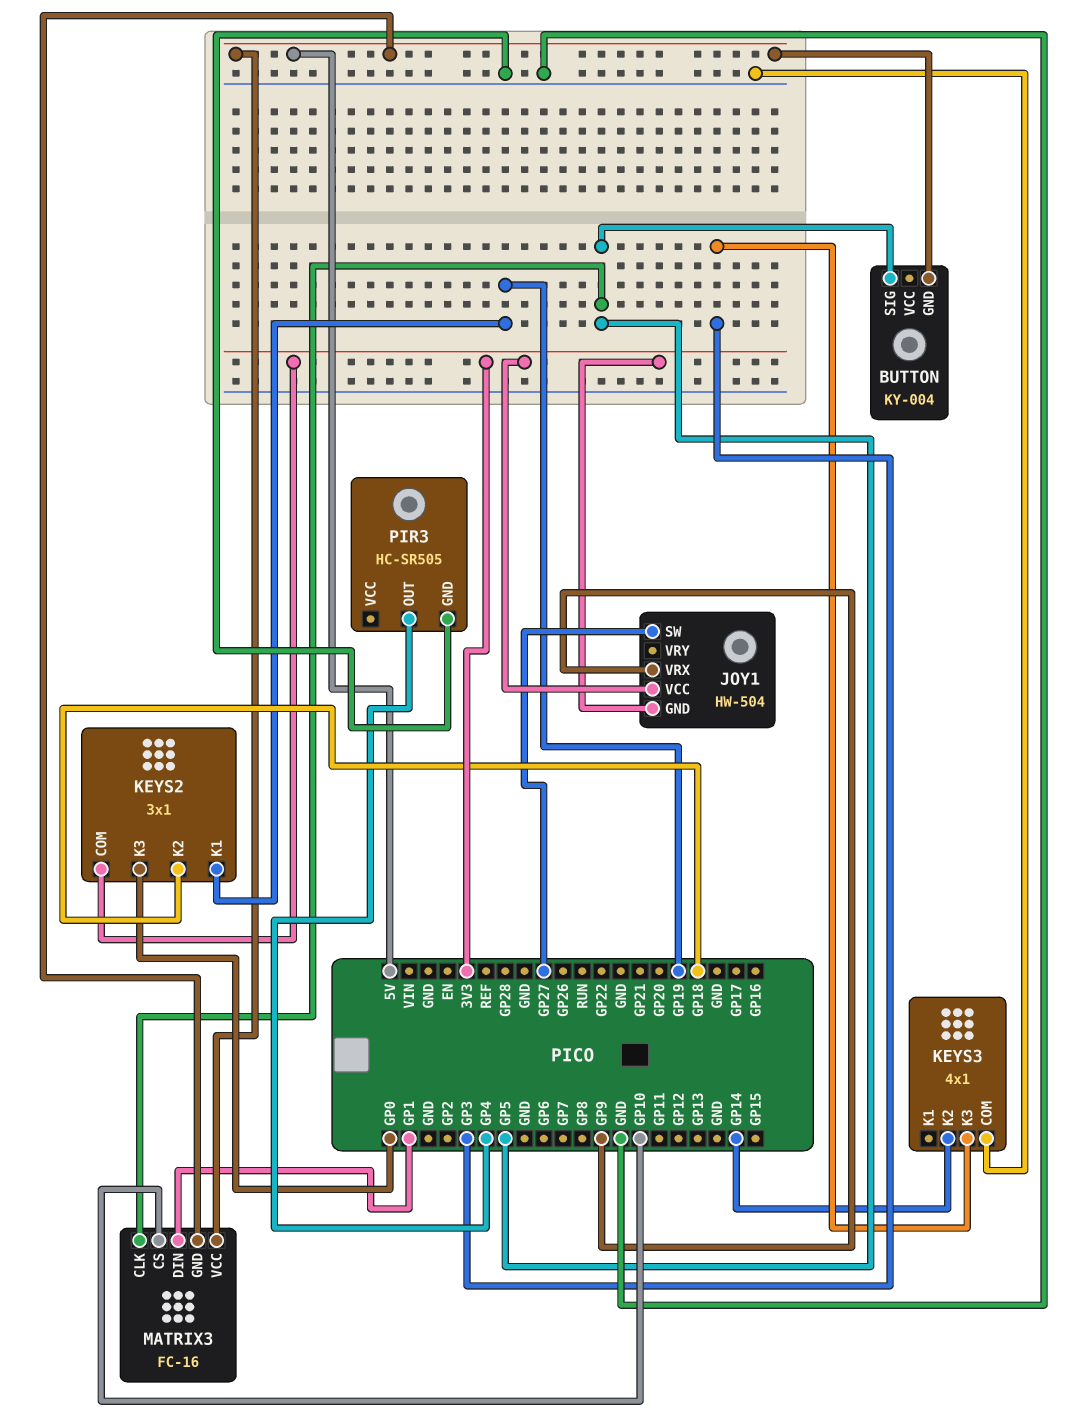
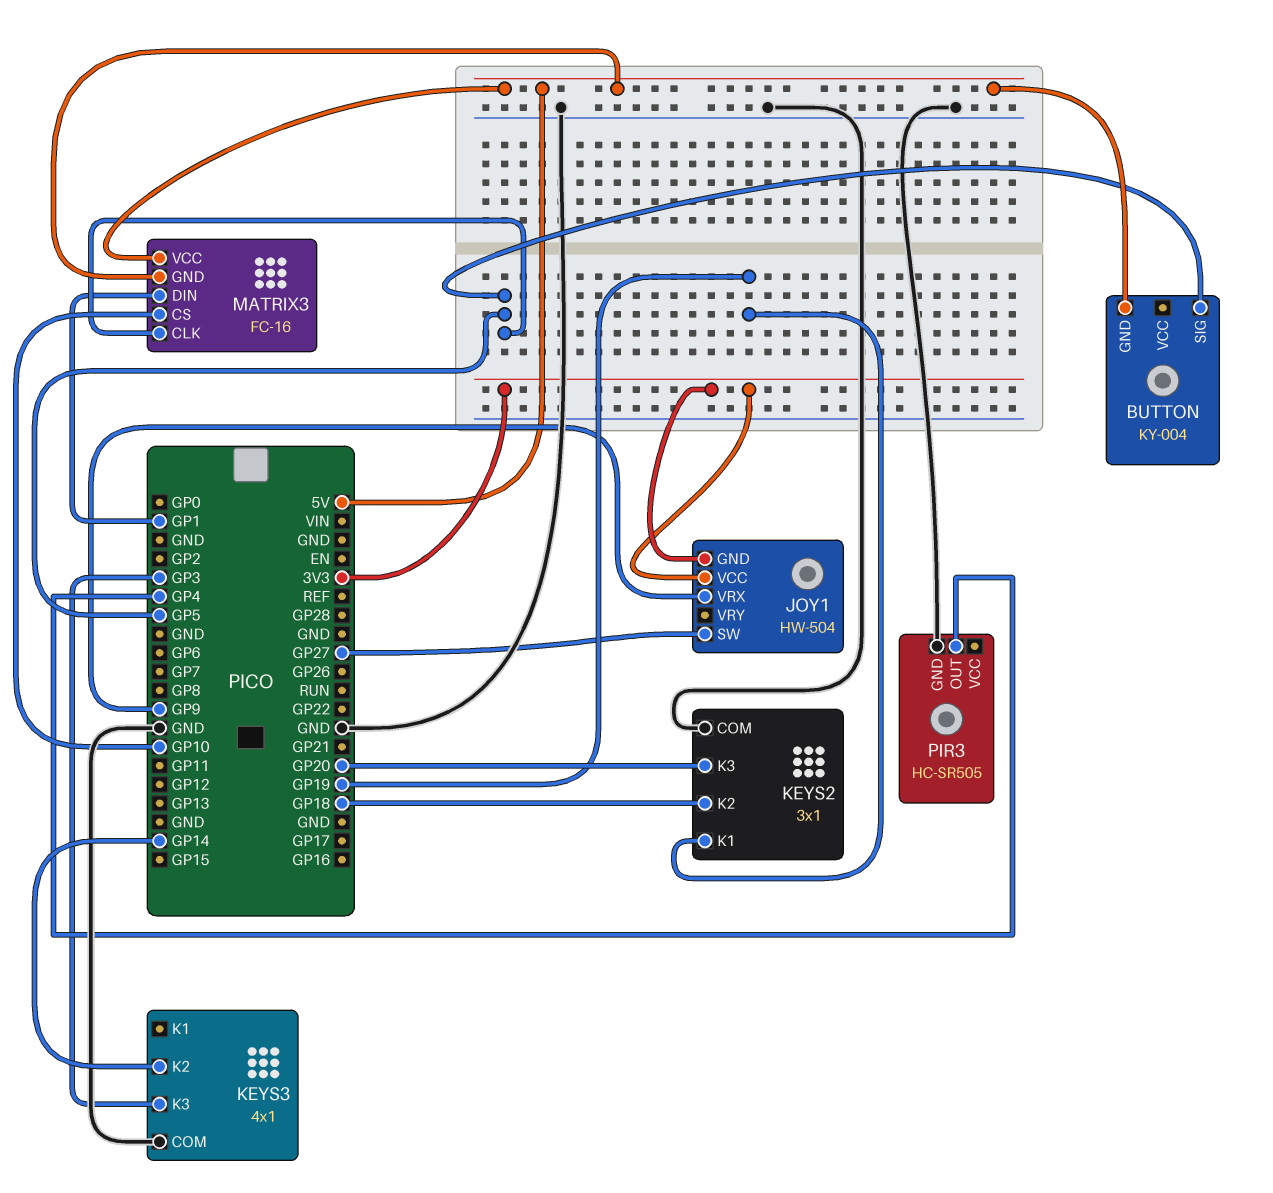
KEYS2 pin COM: 3V3 -> GND
KEYS2 pin K3: GP0 -> GP20

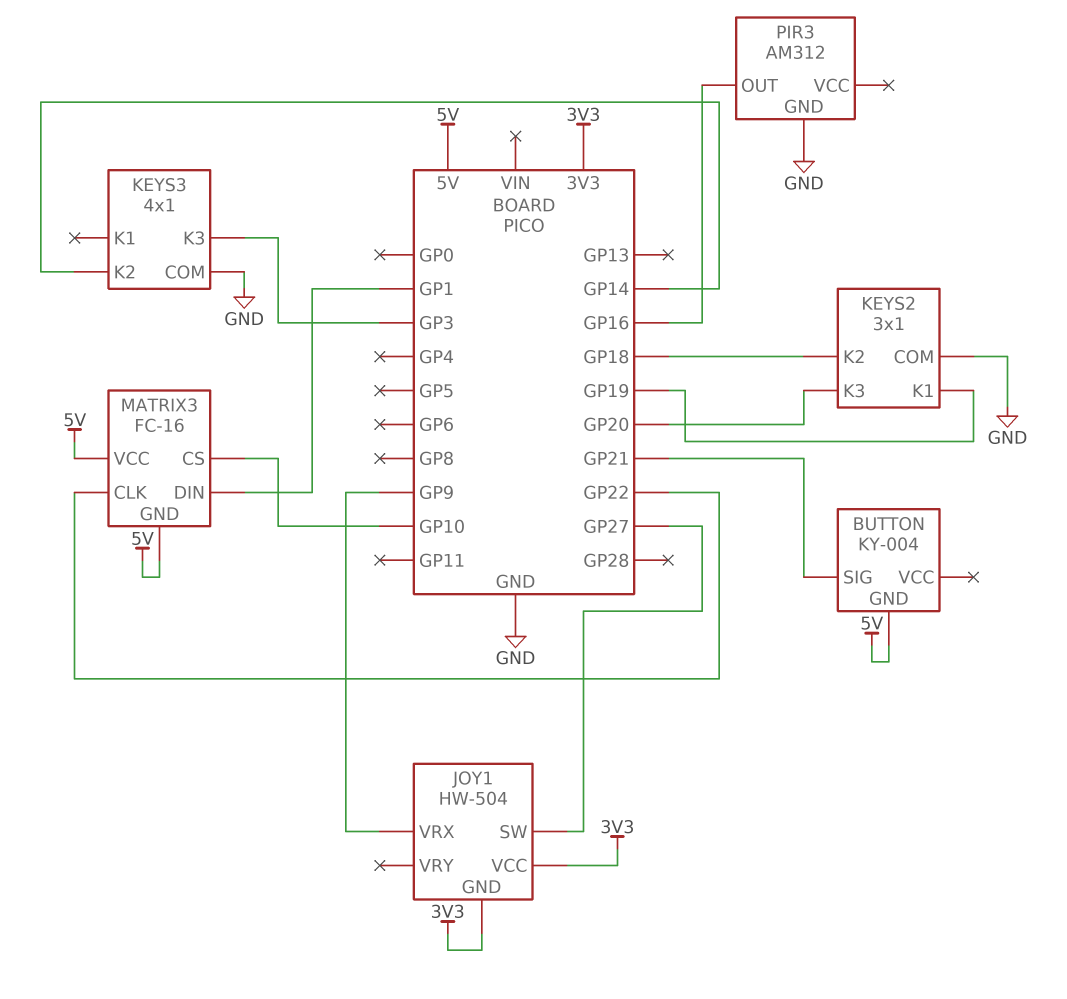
BUTTON pin SIG: GP5 -> GP21
MATRIX3 pin CLK: GP5 -> GP22
PIR3: HC-SR505 -> AM312
PIR3 pin OUT: GP4 -> GP16

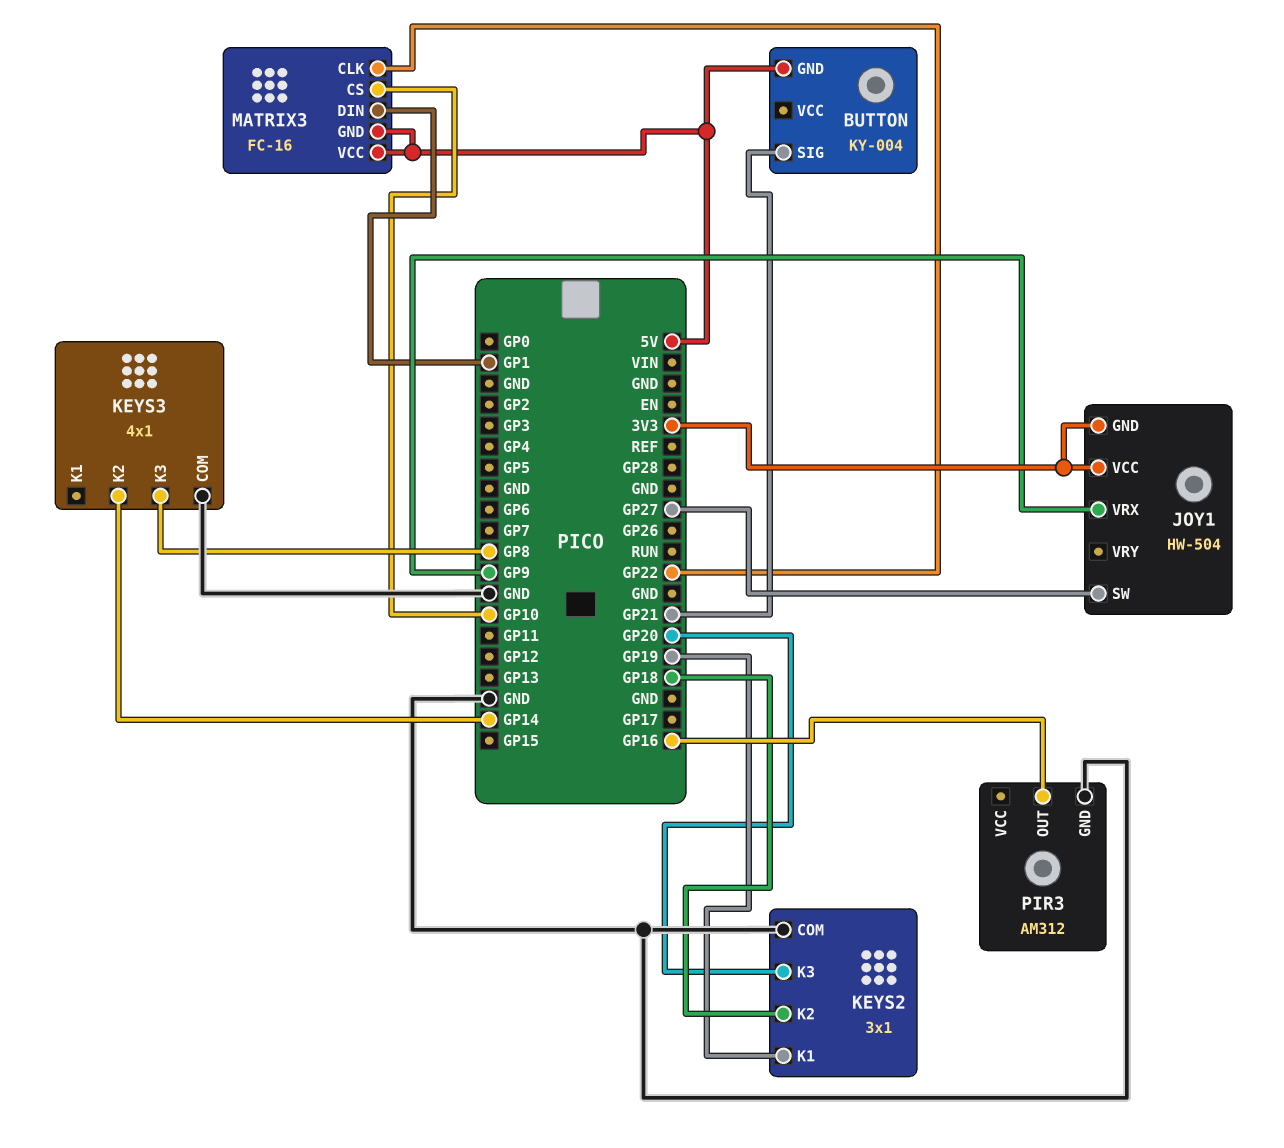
KEYS3 pin K3: GP3 -> GP8

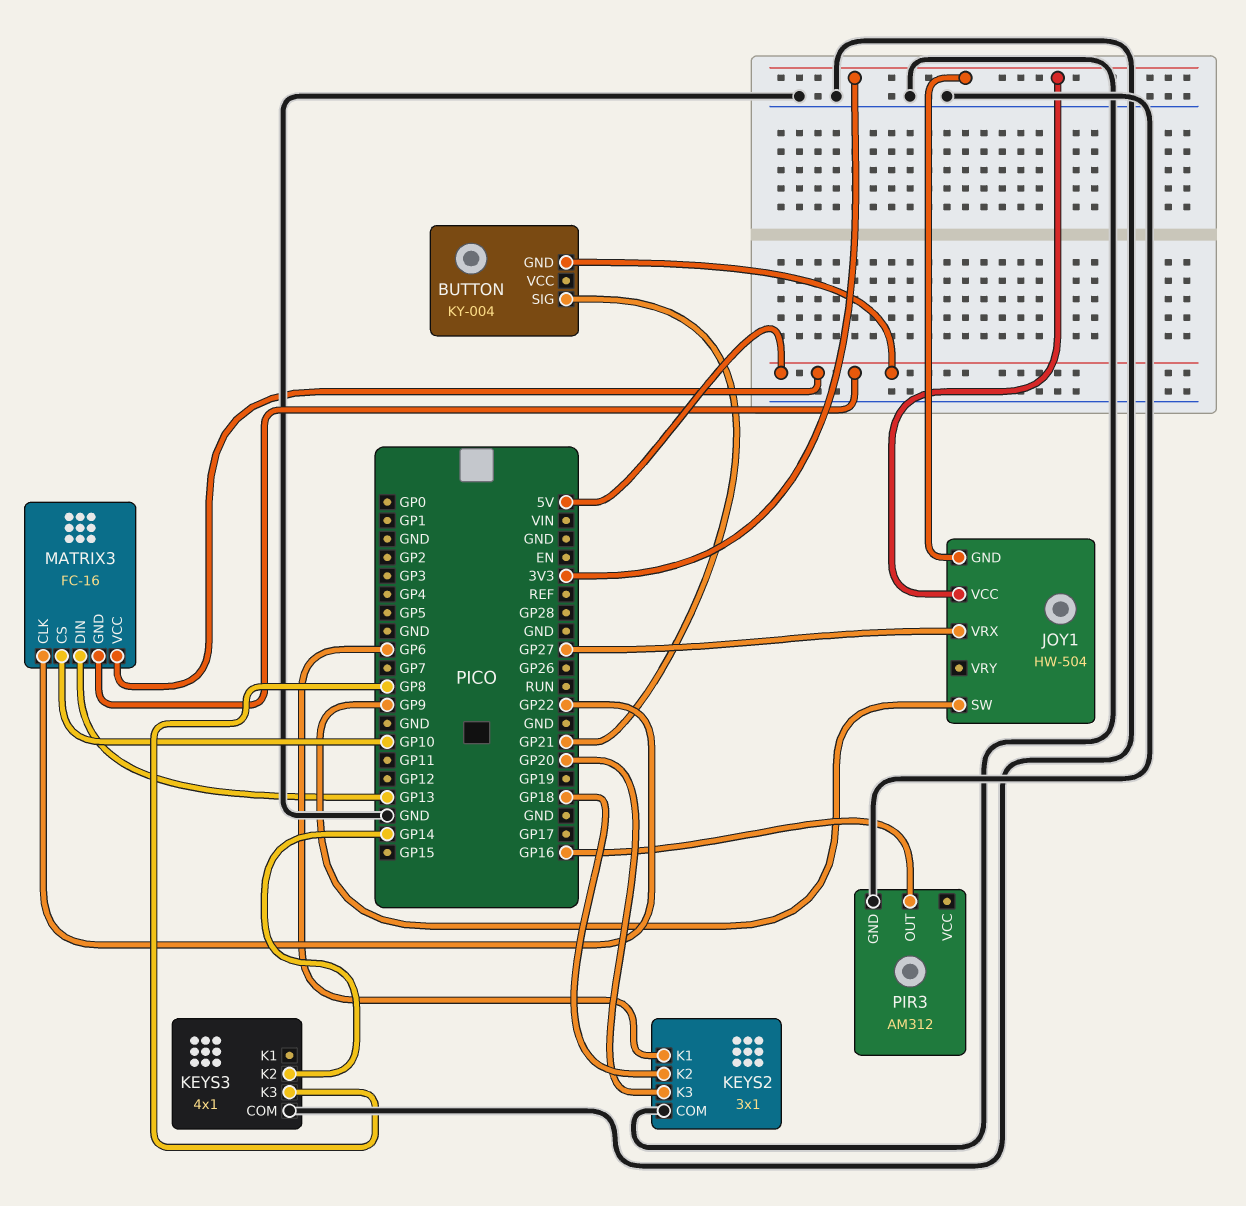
JOY1 pin SW: GP27 -> GP9
JOY1 pin VRX: GP9 -> GP27
KEYS2 pin K1: GP19 -> GP6
MATRIX3 pin DIN: GP1 -> GP13

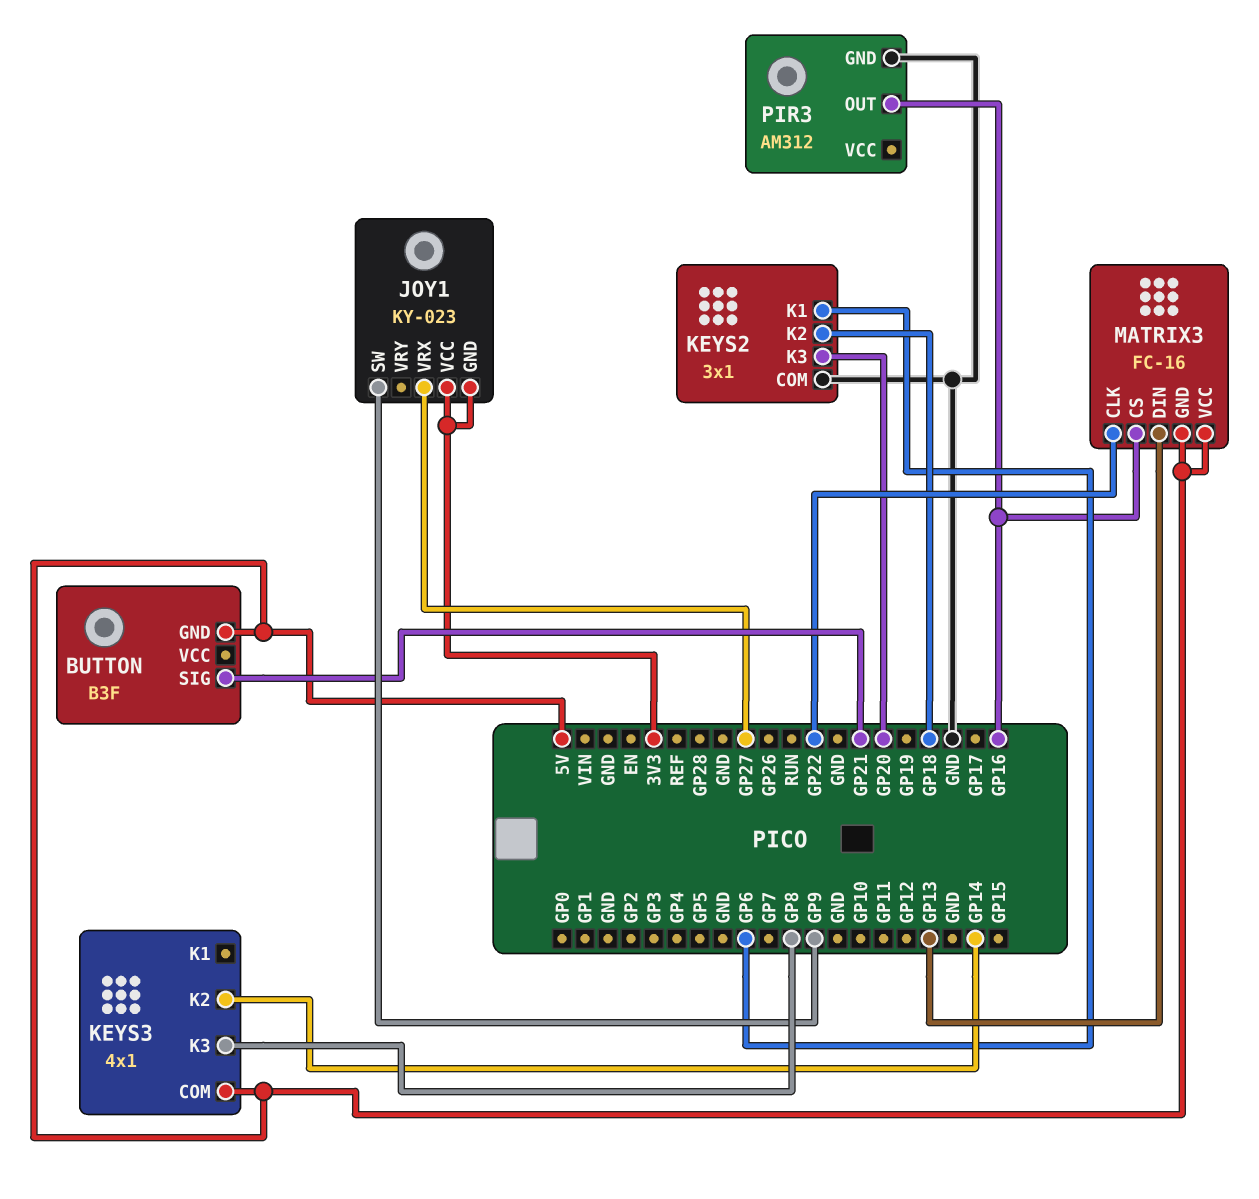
BUTTON: KY-004 -> B3F
JOY1: HW-504 -> KY-023
KEYS3 pin COM: GND -> 5V
MATRIX3 pin CS: GP10 -> GP16

